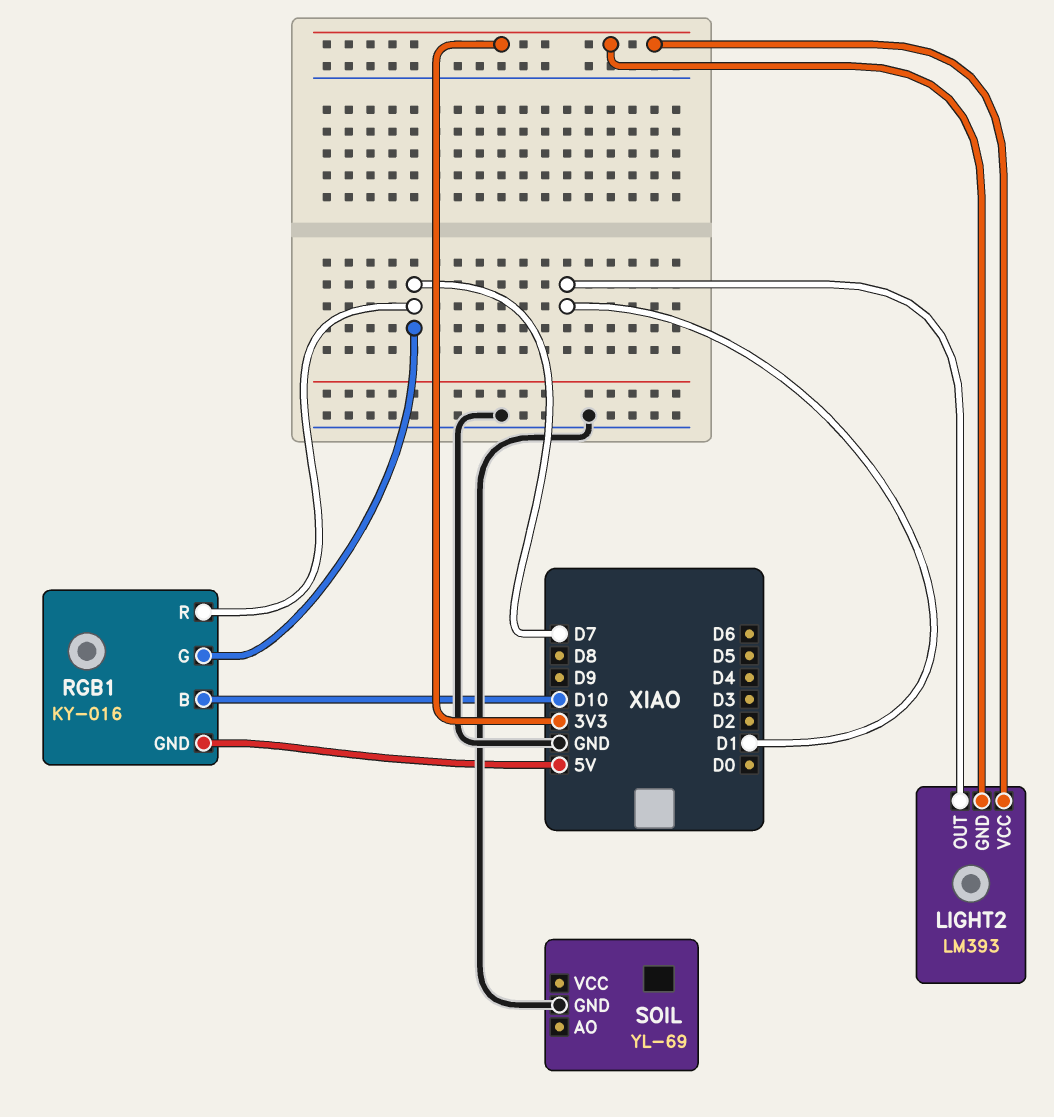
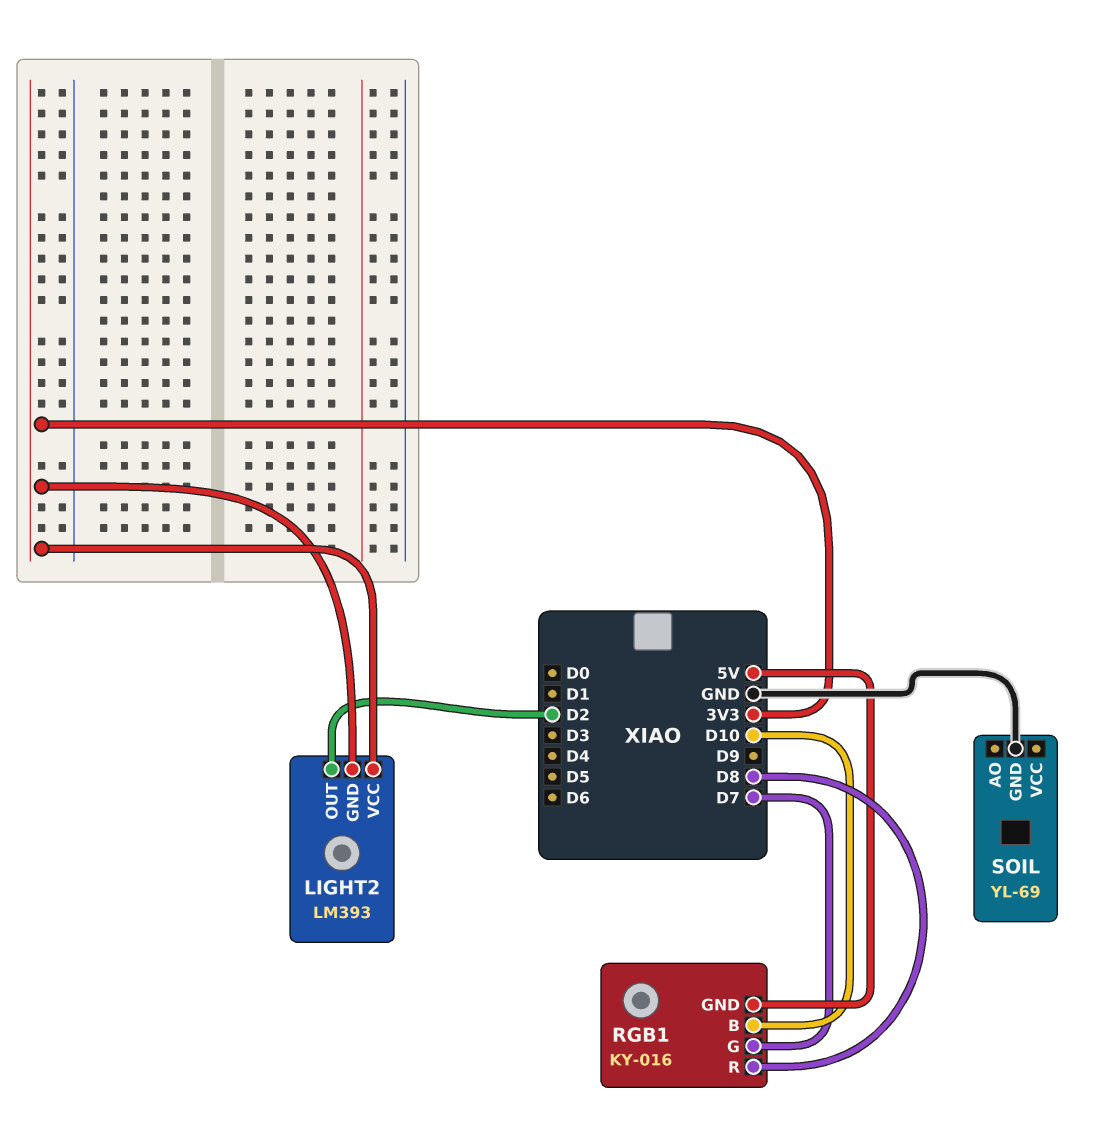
LIGHT2 pin OUT: D1 -> D2
RGB1 pin R: D7 -> D8

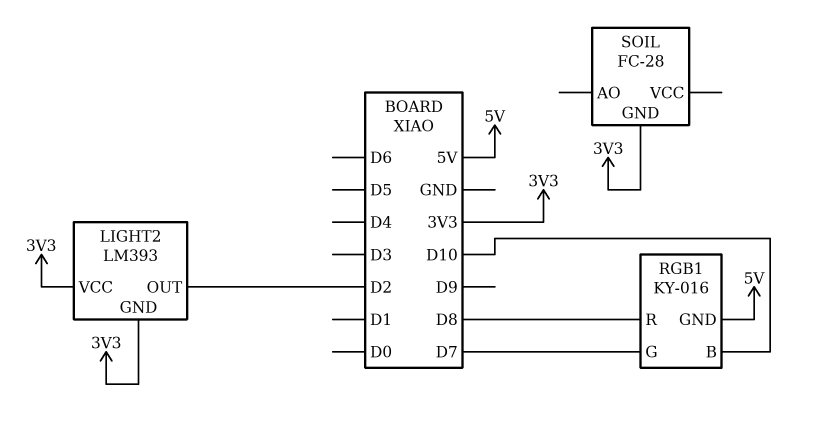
SOIL: YL-69 -> FC-28
SOIL pin GND: GND -> 3V3

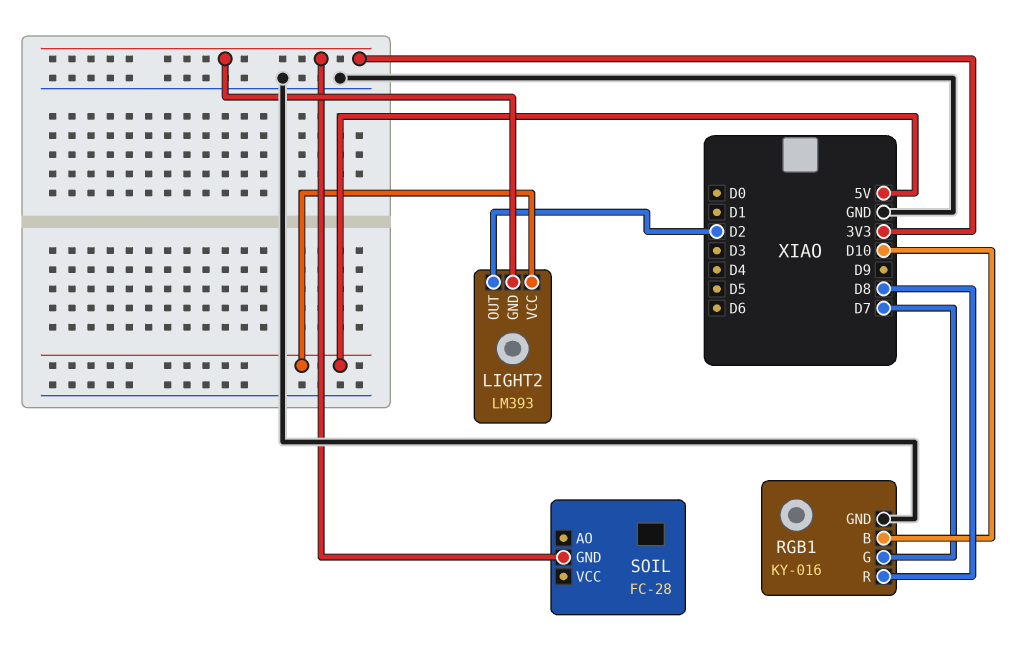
LIGHT2 pin VCC: 3V3 -> 5V
RGB1 pin GND: 5V -> GND

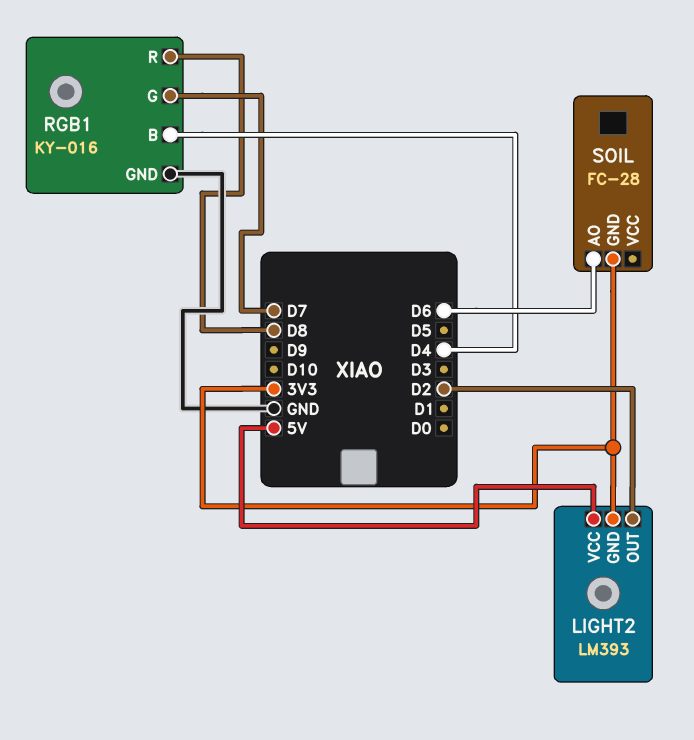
RGB1 pin B: D10 -> D4
SOIL pin AO: none -> D6

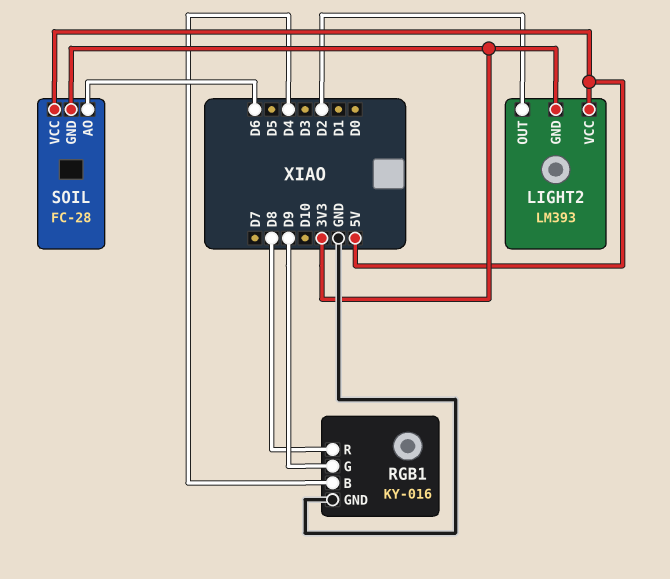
RGB1 pin G: D7 -> D9
SOIL pin VCC: none -> 5V

